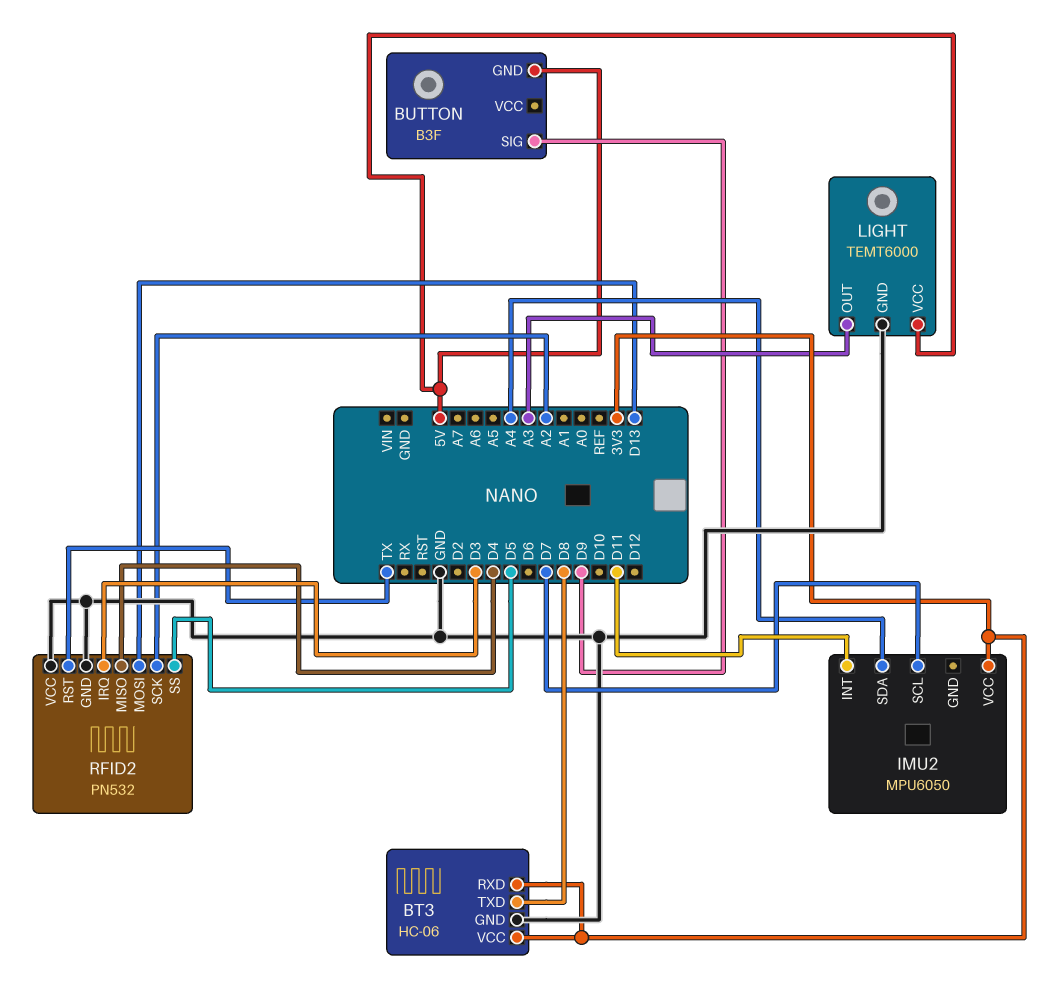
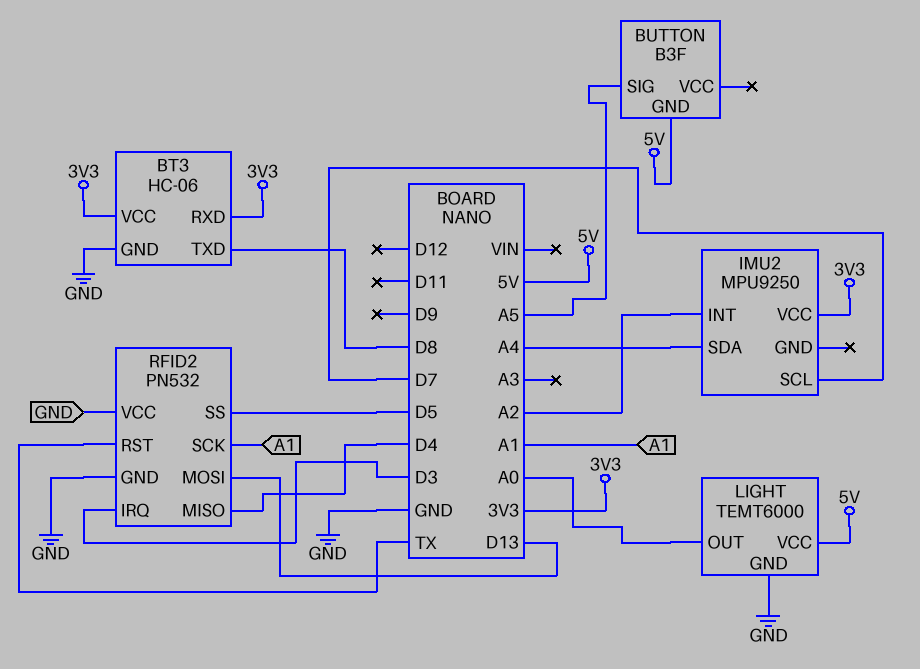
BUTTON pin SIG: D9 -> A5
IMU2: MPU6050 -> MPU9250
IMU2 pin INT: D11 -> A2
LIGHT pin OUT: A3 -> A0
RFID2 pin SCK: A2 -> A1

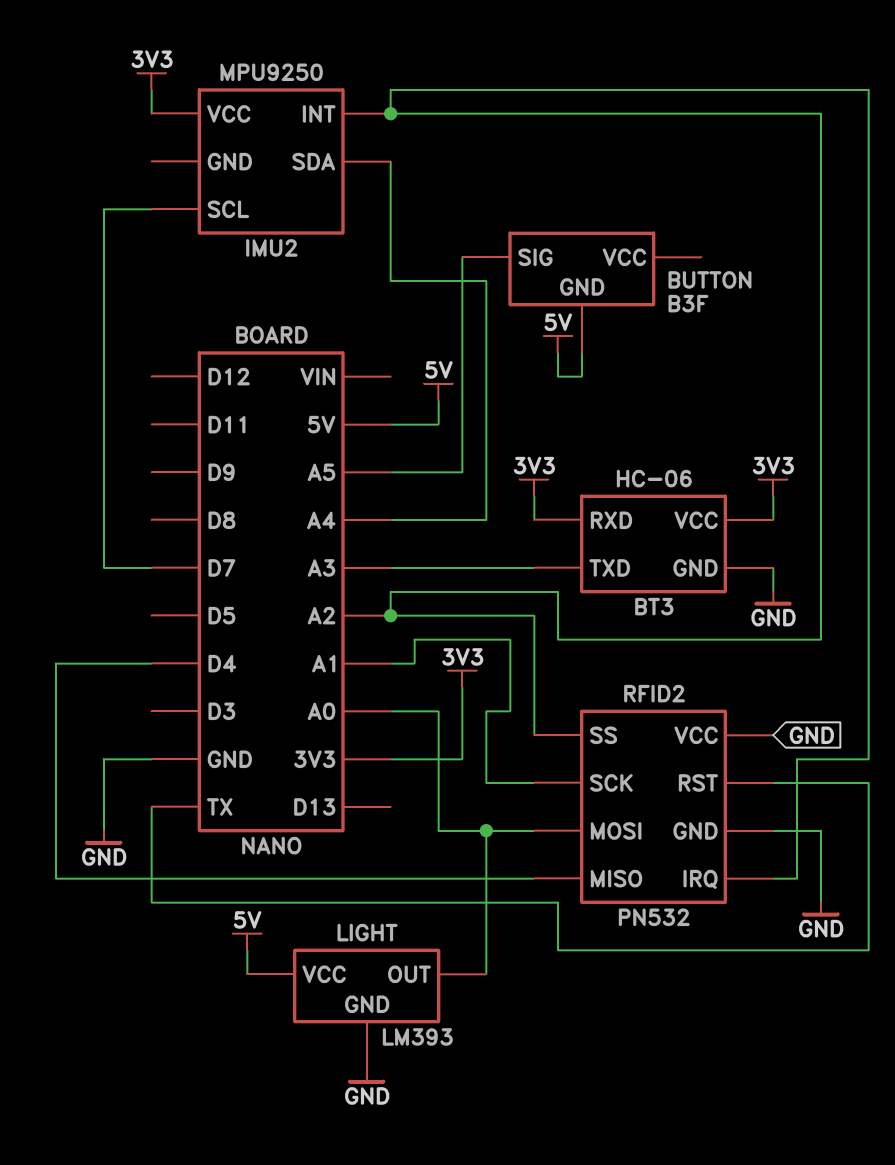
BT3 pin TXD: D8 -> A3
LIGHT: TEMT6000 -> LM393
RFID2 pin IRQ: D3 -> A2
RFID2 pin MOSI: D13 -> A0
RFID2 pin SS: D5 -> A2

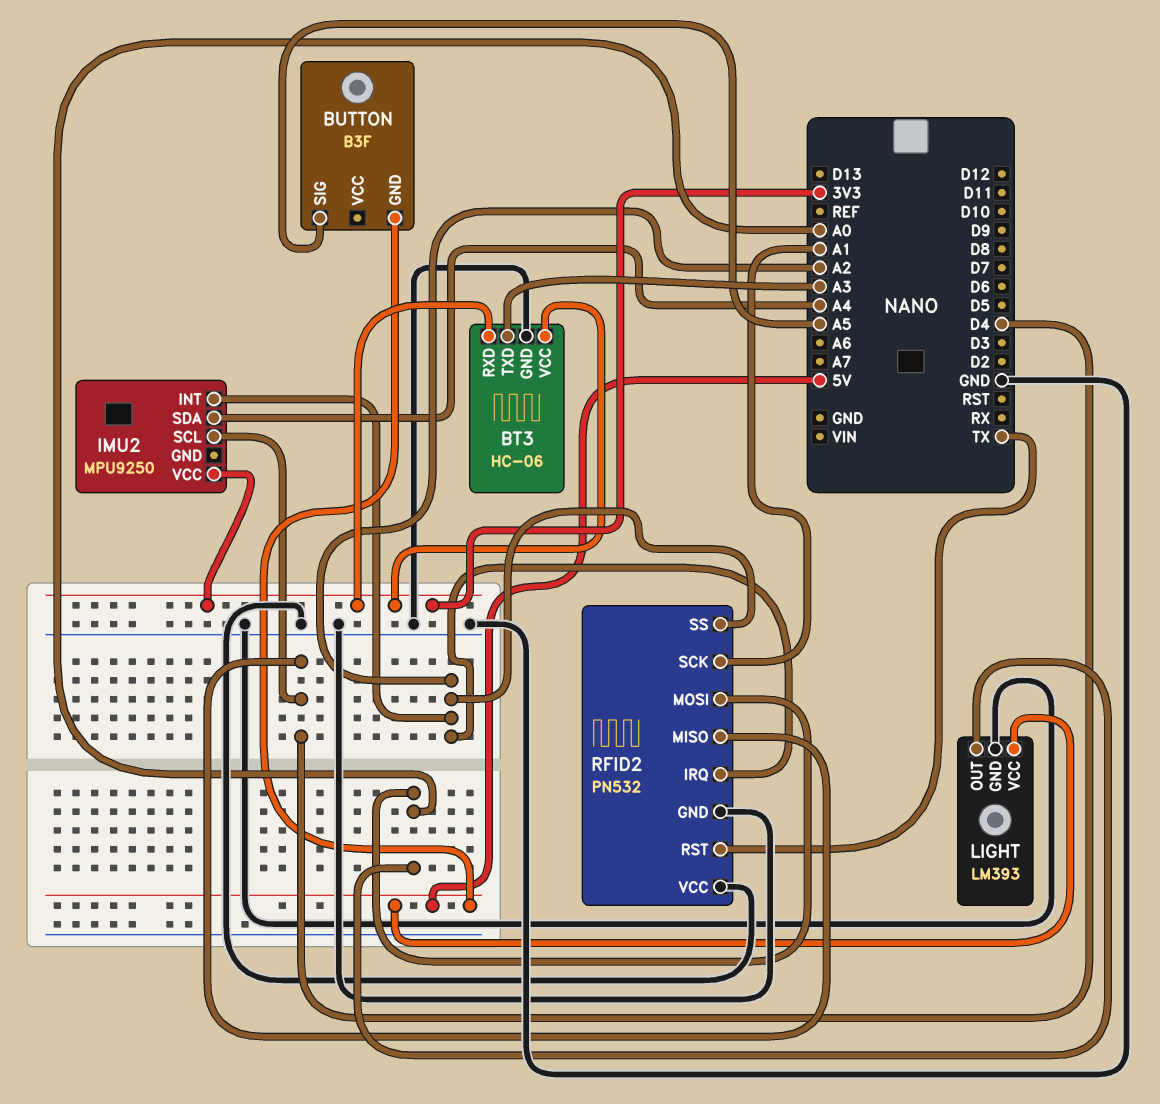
IMU2 pin SCL: D7 -> D4

